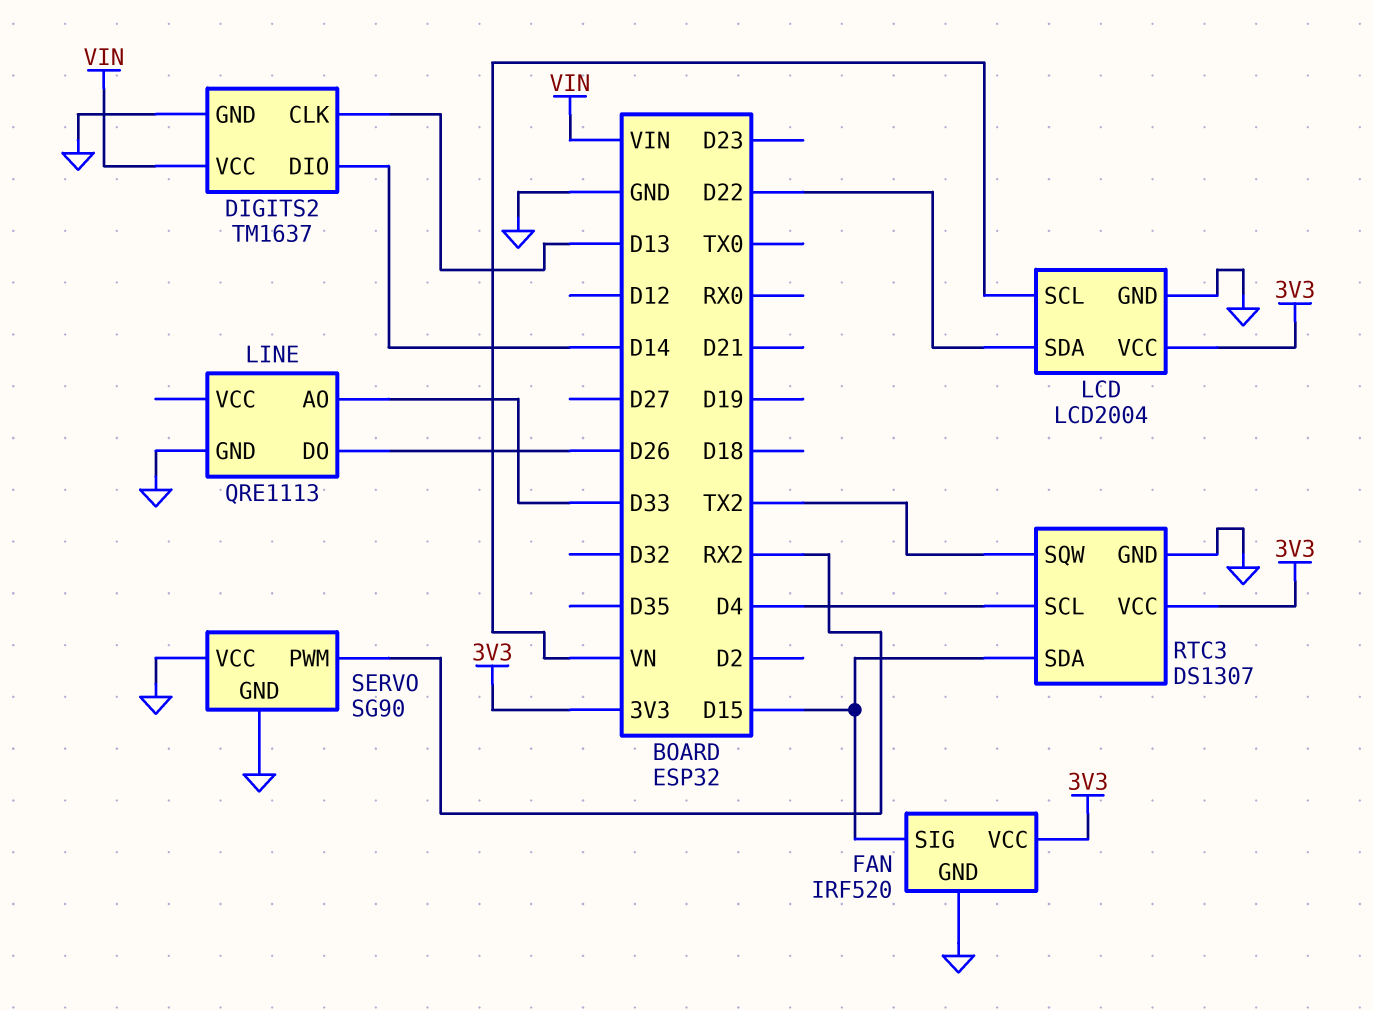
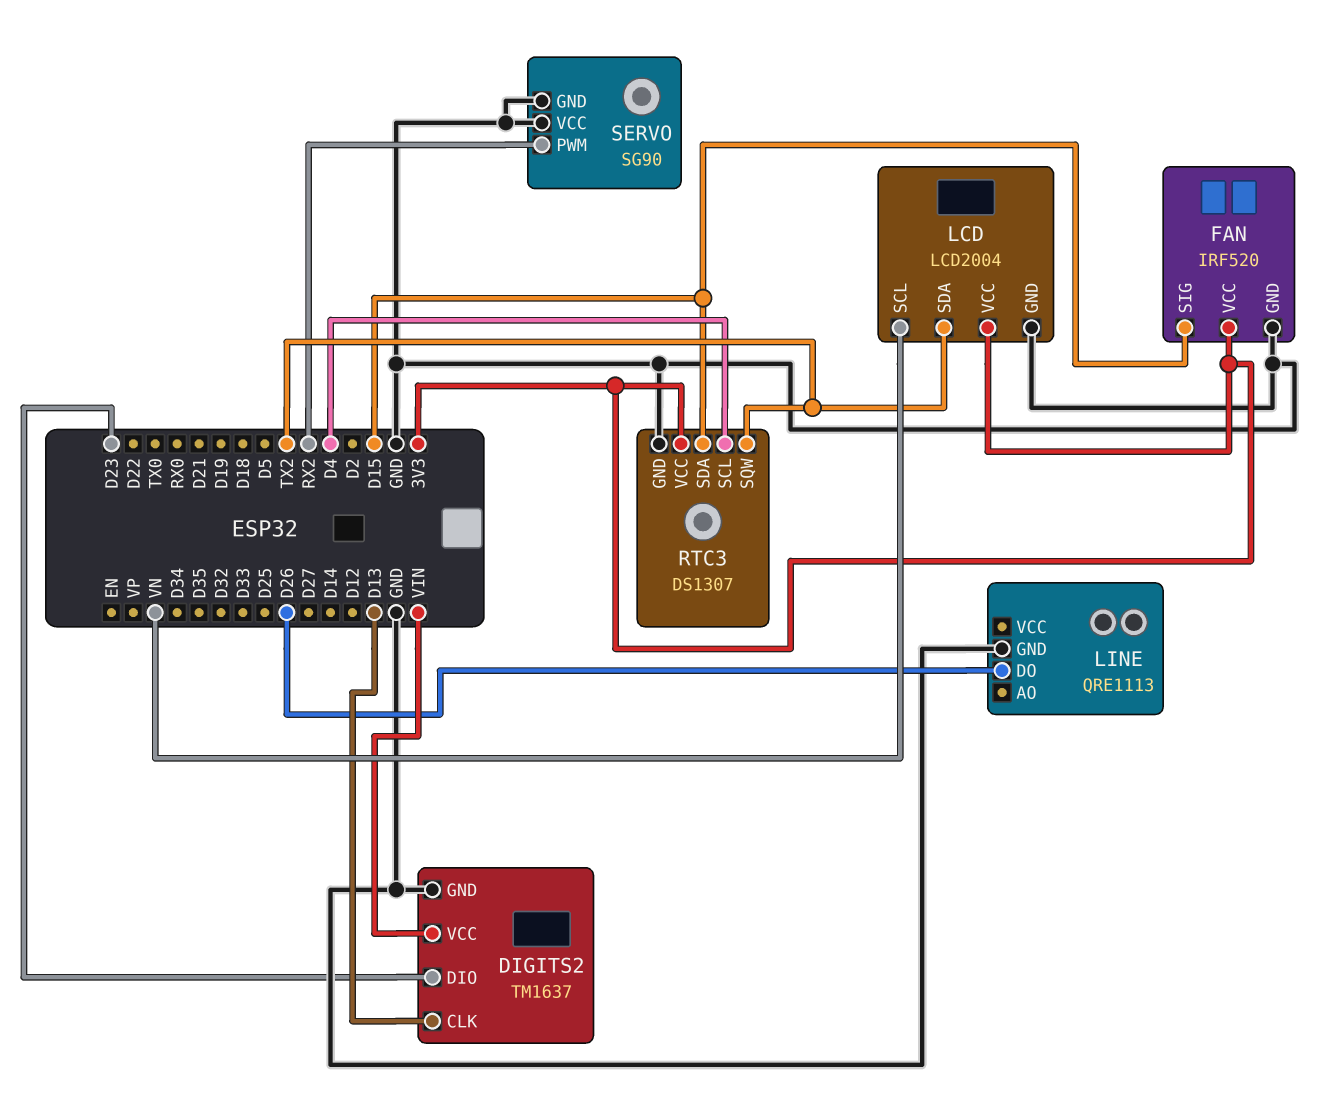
DIGITS2 pin DIO: D14 -> D23
LCD pin SDA: D22 -> TX2
LINE pin AO: D33 -> none

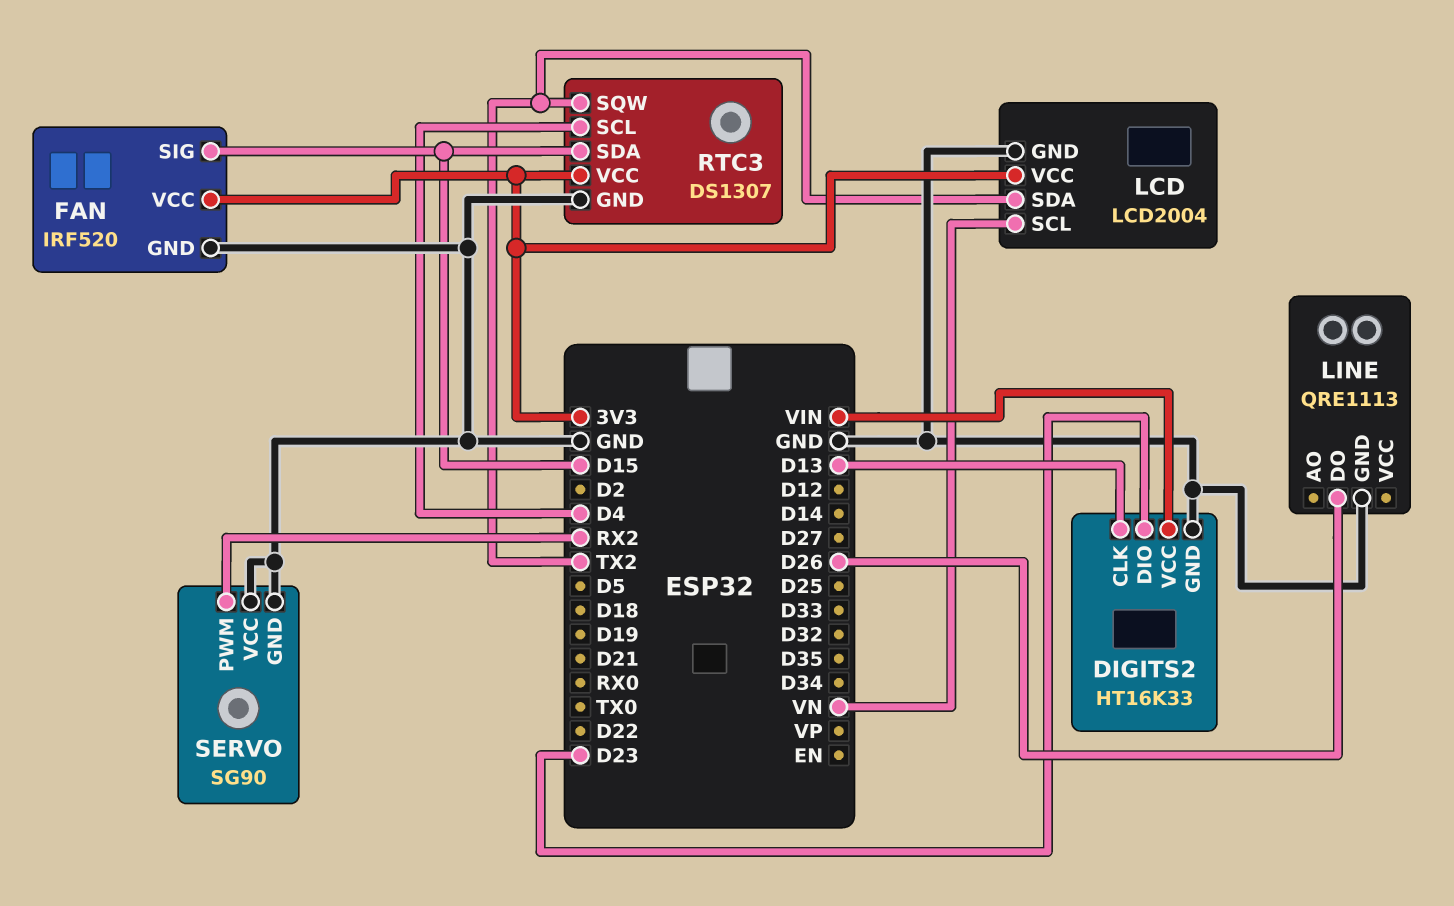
DIGITS2: TM1637 -> HT16K33

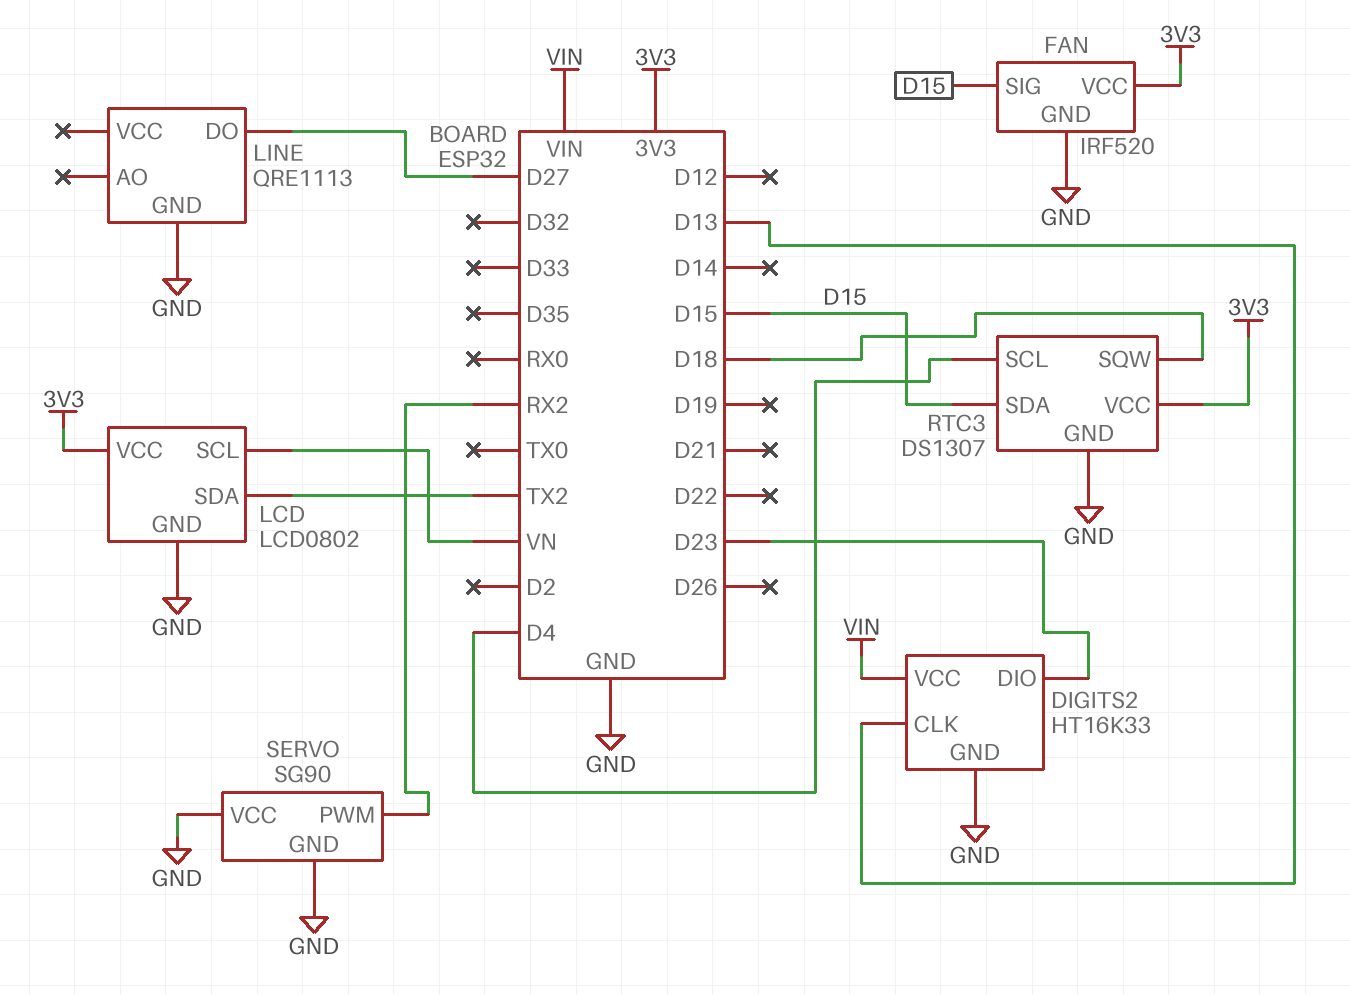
LCD: LCD2004 -> LCD0802
LINE pin DO: D26 -> D27
RTC3 pin SQW: TX2 -> D18

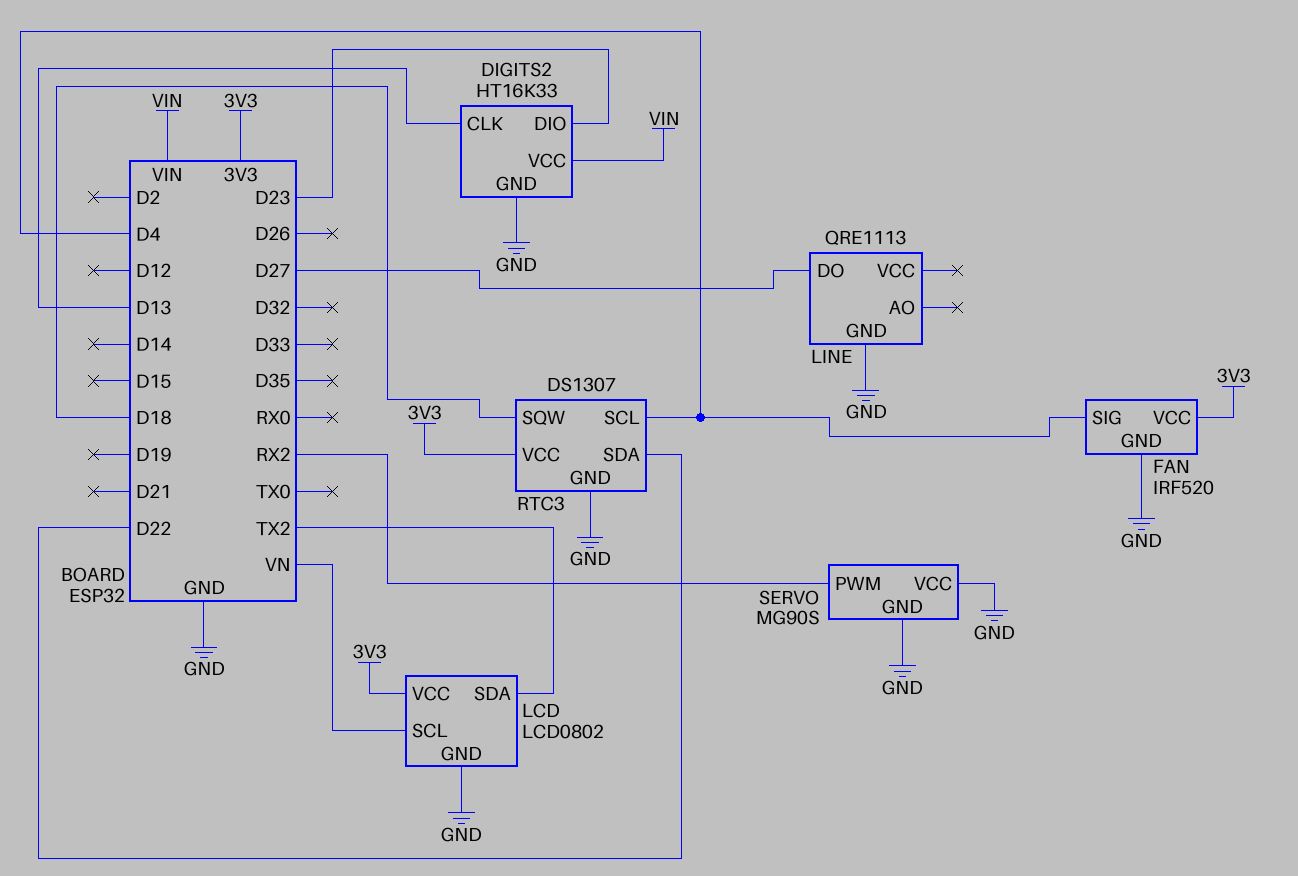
FAN pin SIG: D15 -> D4
RTC3 pin SDA: D15 -> D22
SERVO: SG90 -> MG90S

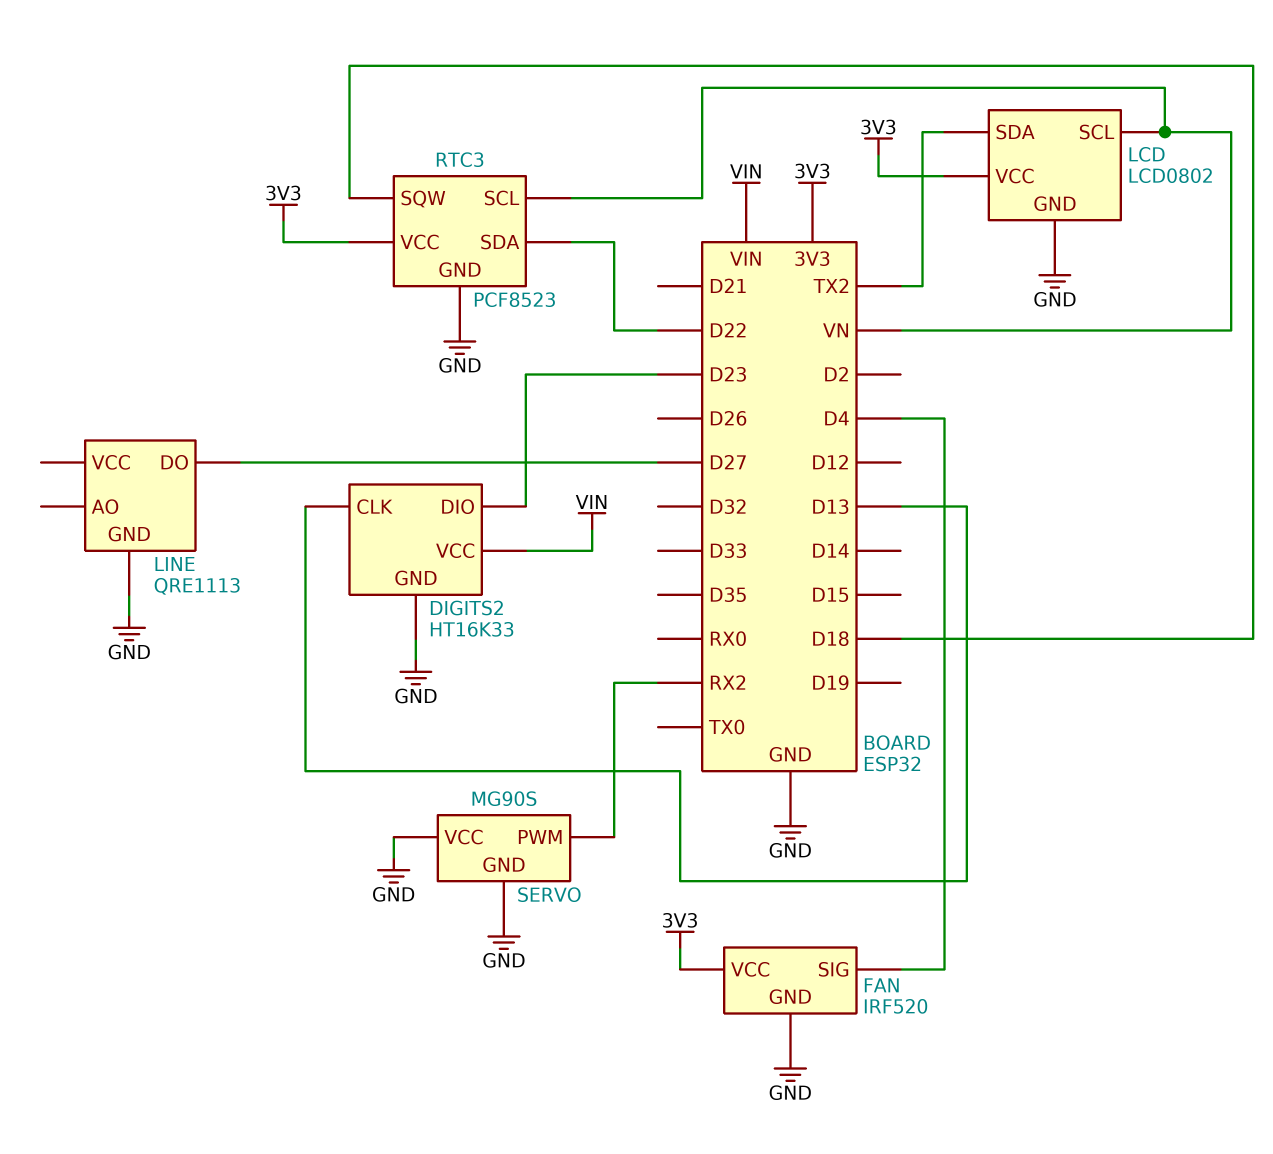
RTC3: DS1307 -> PCF8523
RTC3 pin SCL: D4 -> VN

